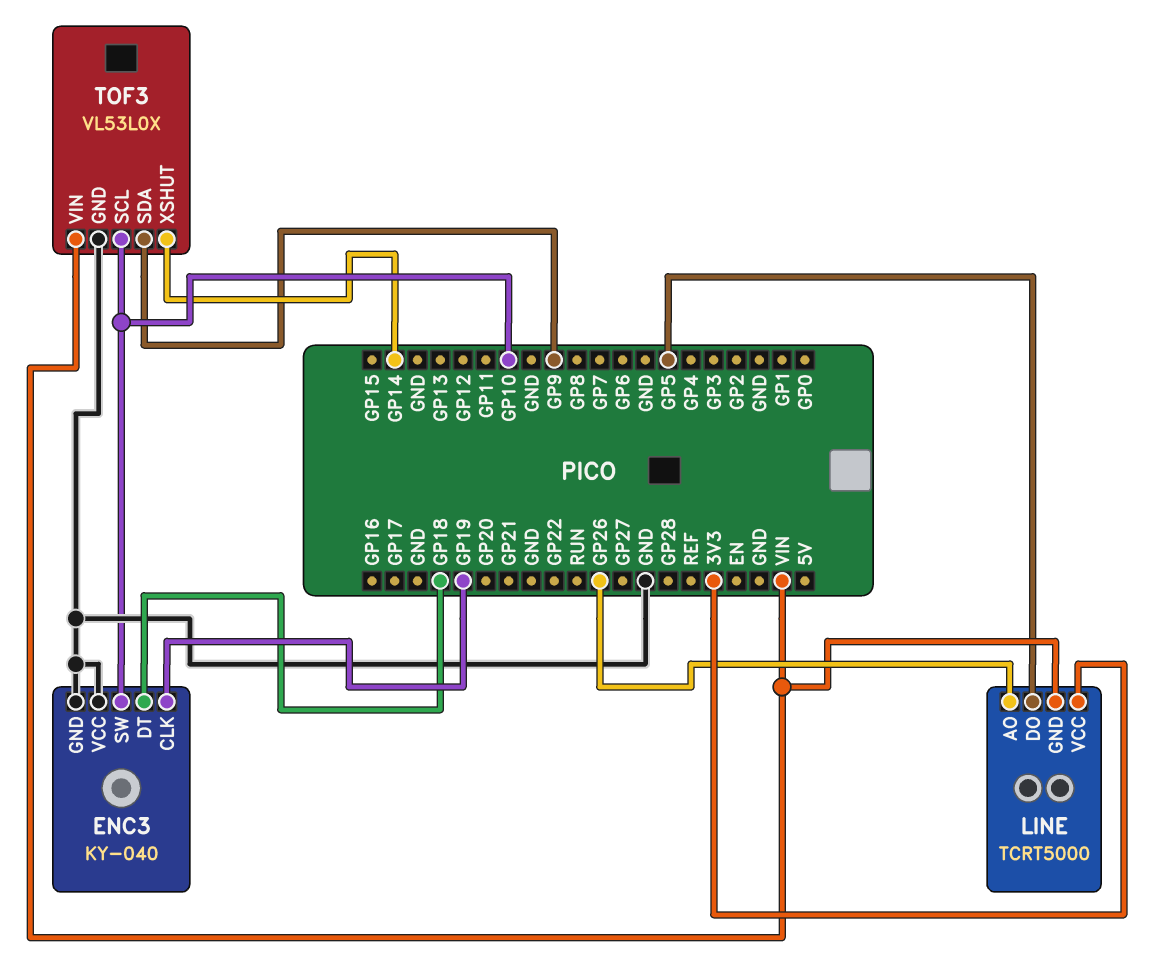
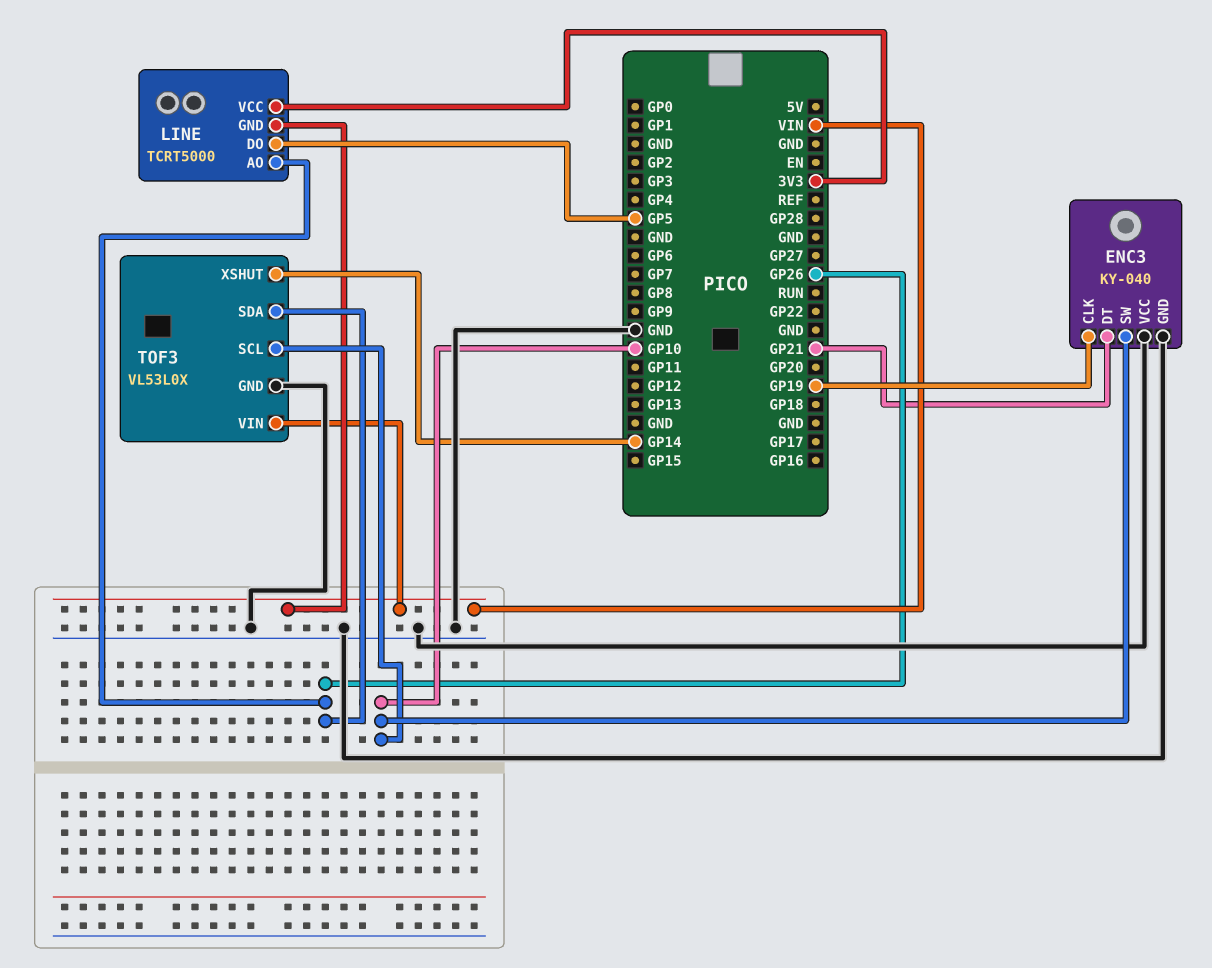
ENC3 pin DT: GP18 -> GP21
TOF3 pin SDA: GP9 -> GP26

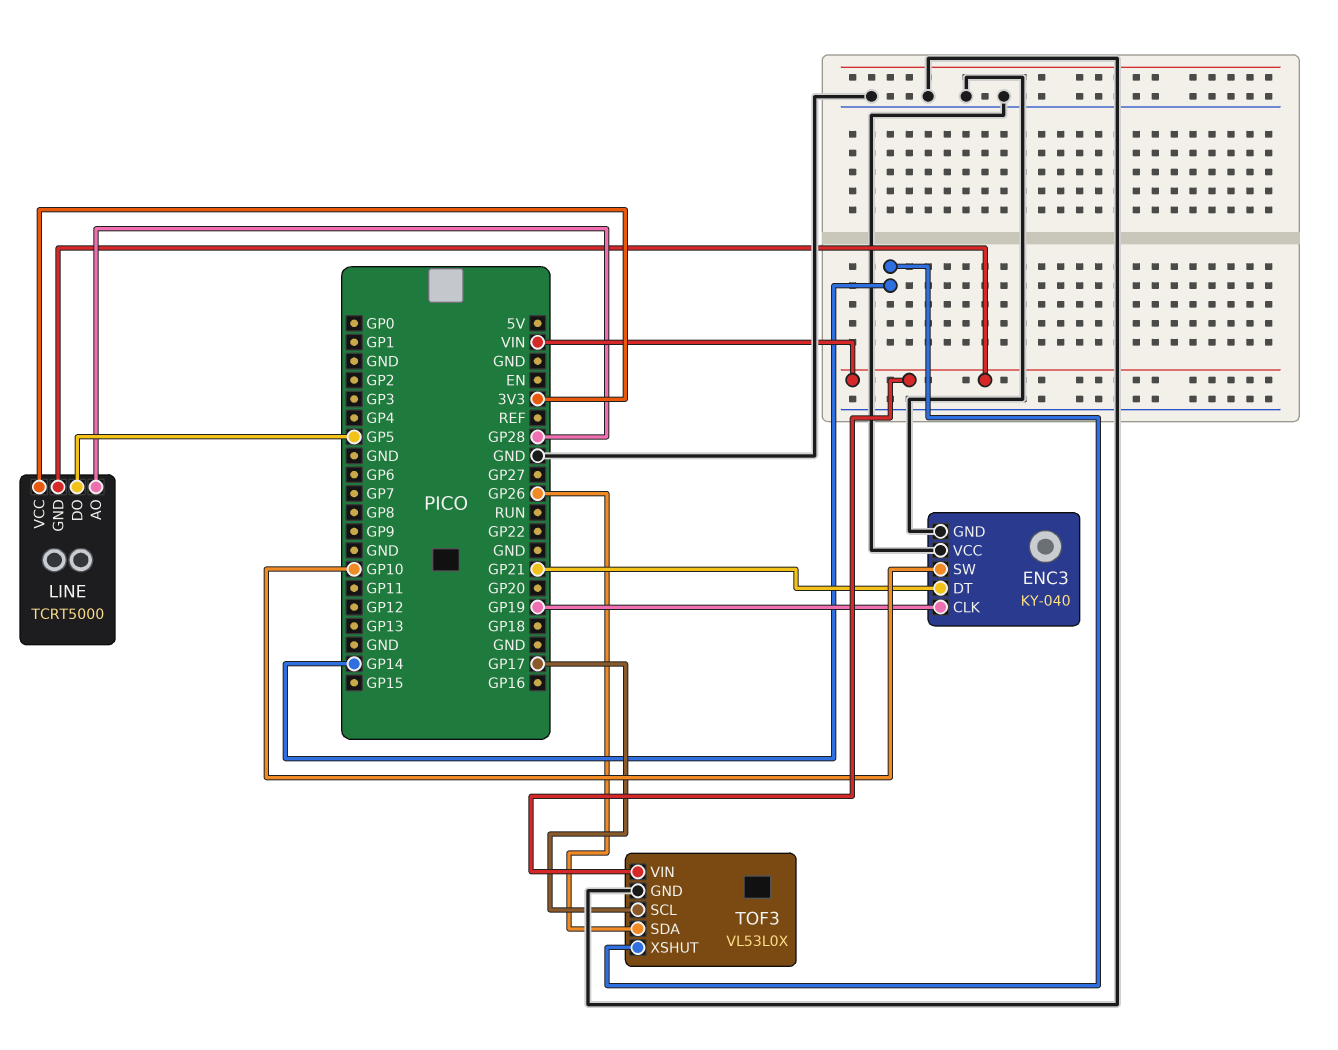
LINE pin AO: GP26 -> GP28
TOF3 pin SCL: GP10 -> GP17

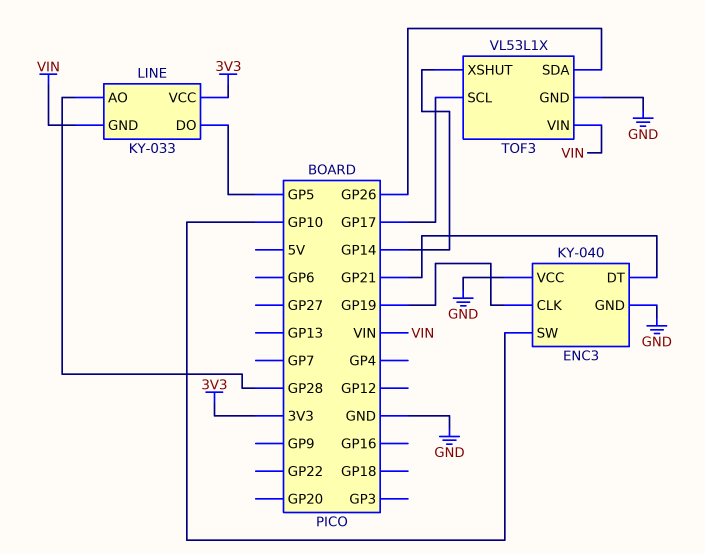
LINE: TCRT5000 -> KY-033
TOF3: VL53L0X -> VL53L1X

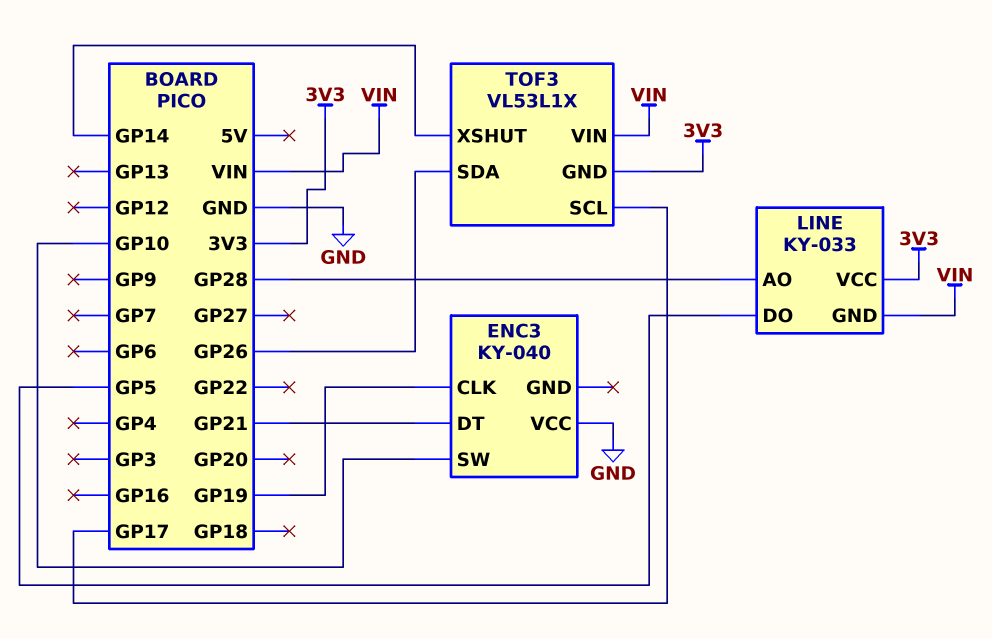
ENC3 pin GND: GND -> none
TOF3 pin GND: GND -> 3V3

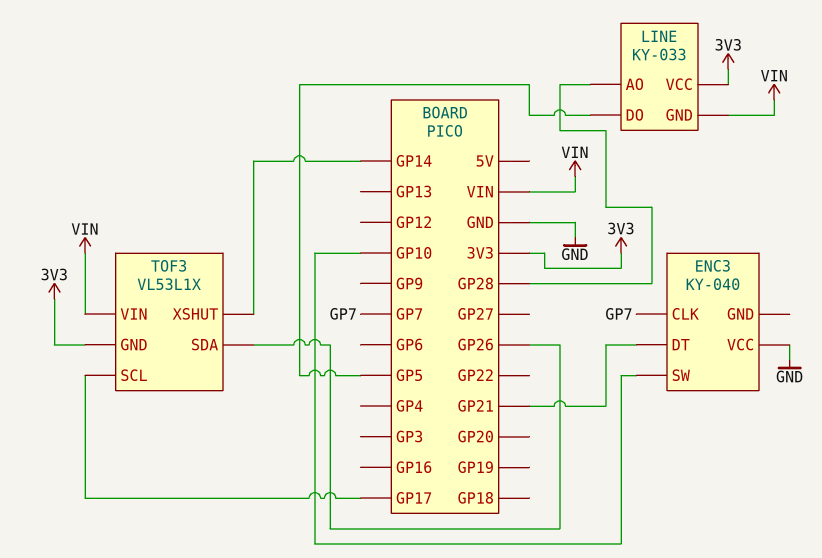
ENC3 pin CLK: GP19 -> GP7

